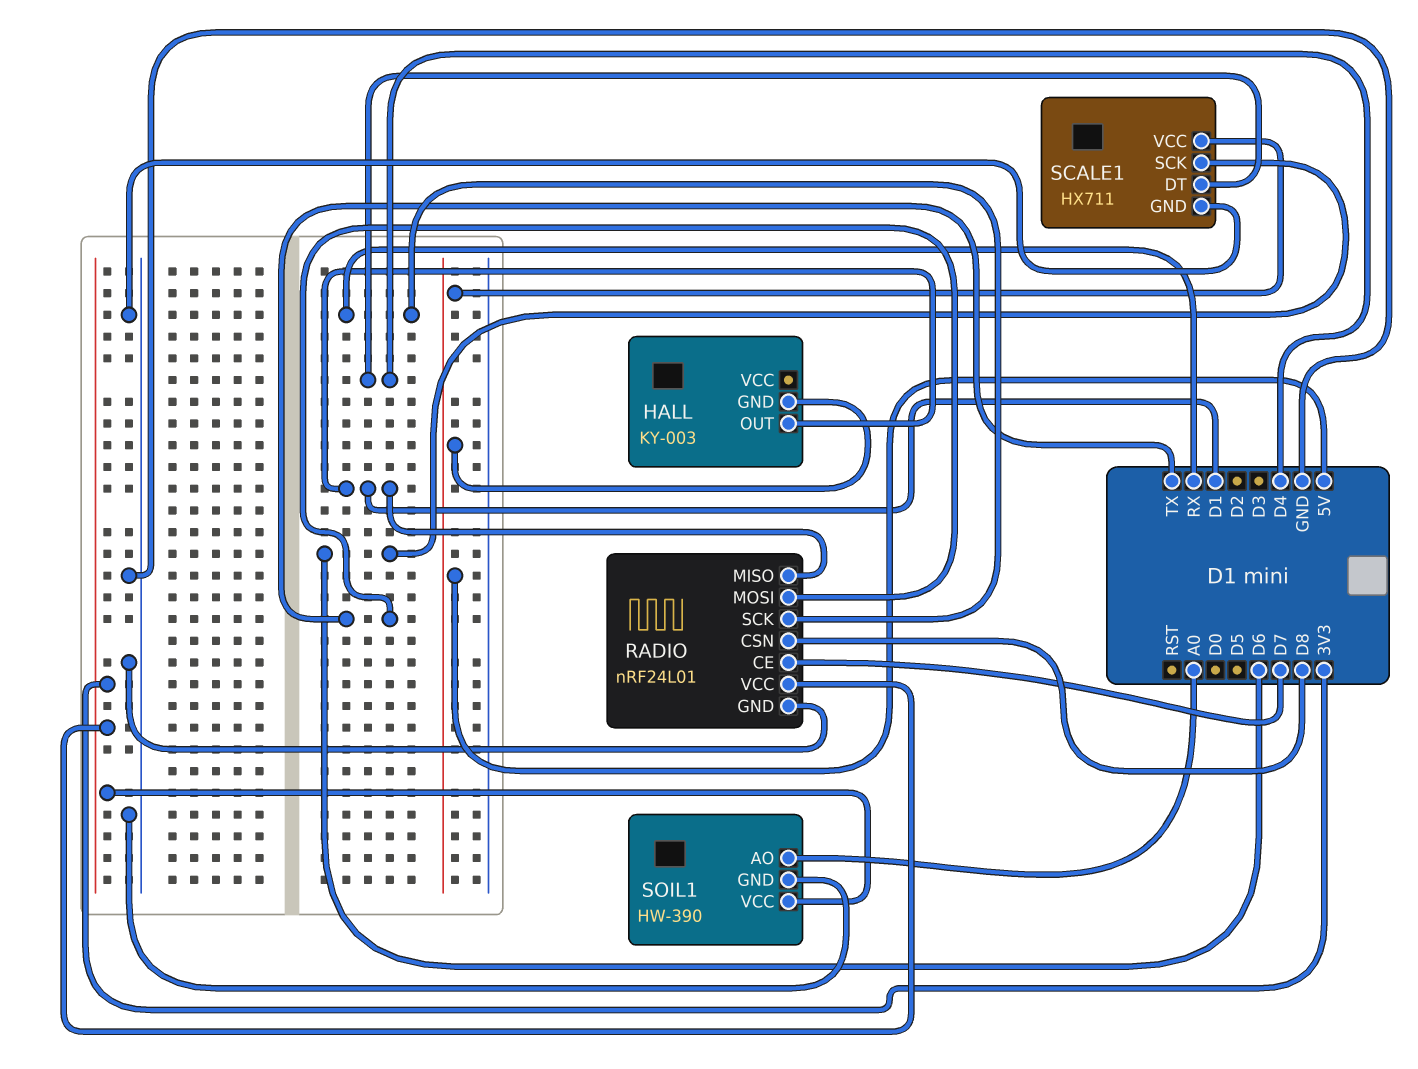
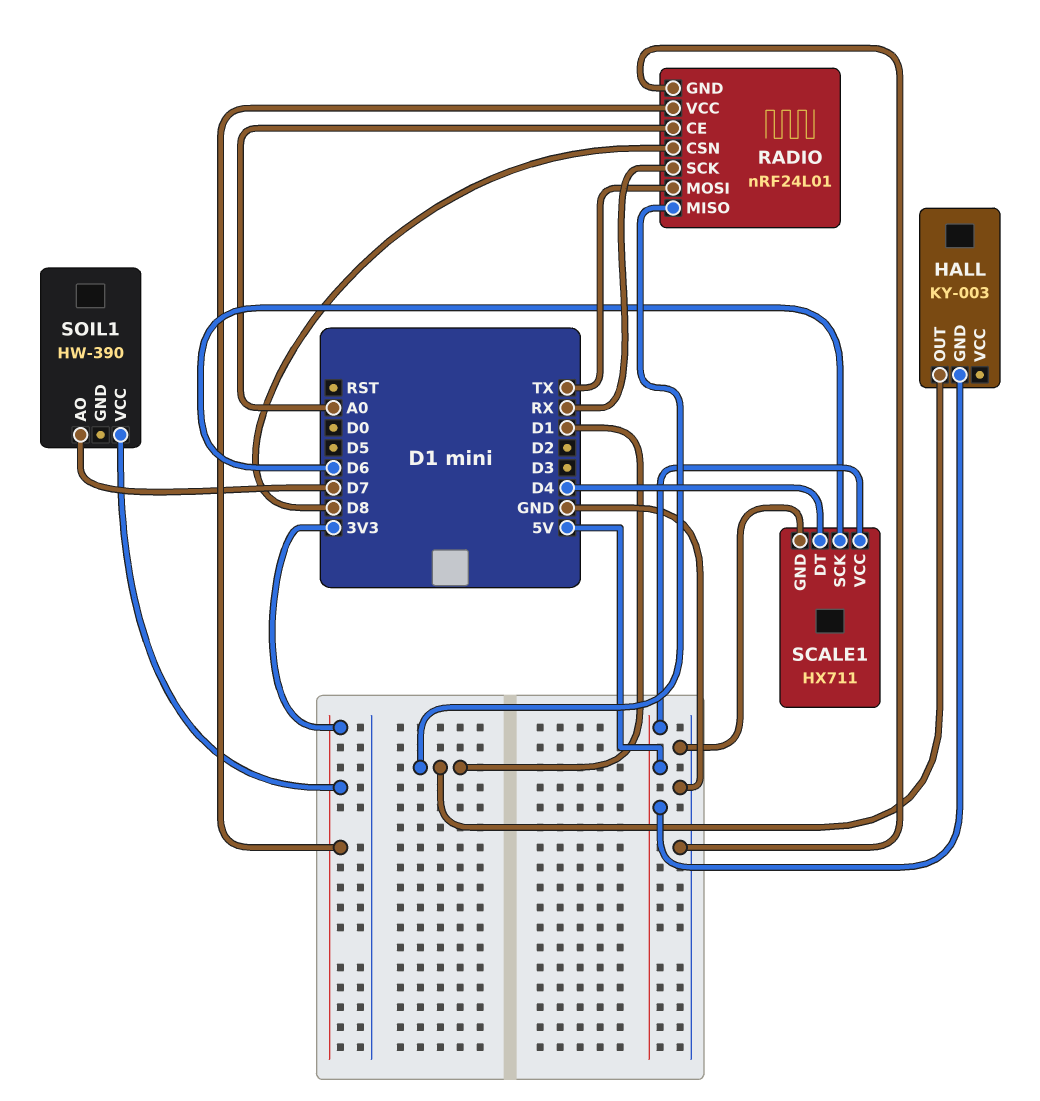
RADIO pin CE: D7 -> A0
SOIL1 pin AO: A0 -> D7
SOIL1 pin GND: GND -> none

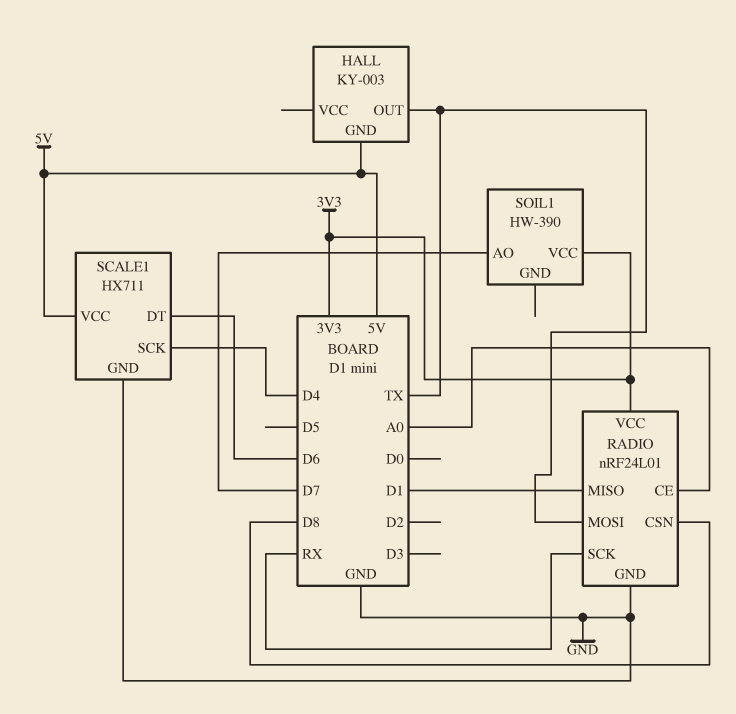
HALL pin OUT: D1 -> TX
SCALE1 pin DT: D4 -> D6
SCALE1 pin SCK: D6 -> D4

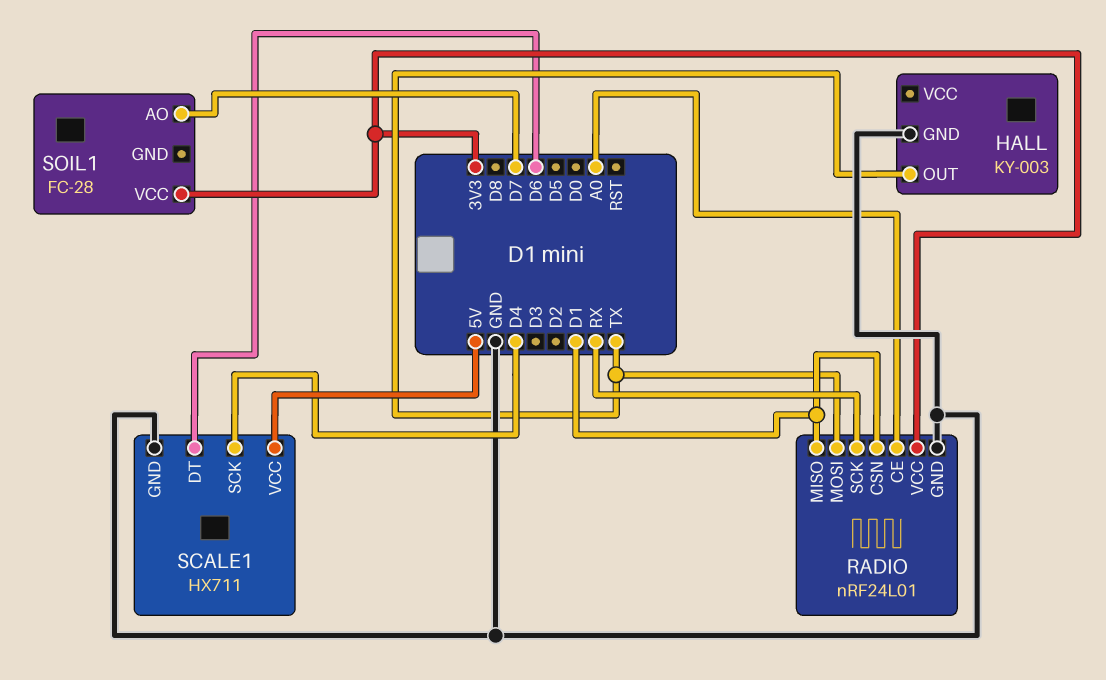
HALL pin GND: 5V -> GND
RADIO pin CSN: D8 -> D1
SOIL1: HW-390 -> FC-28

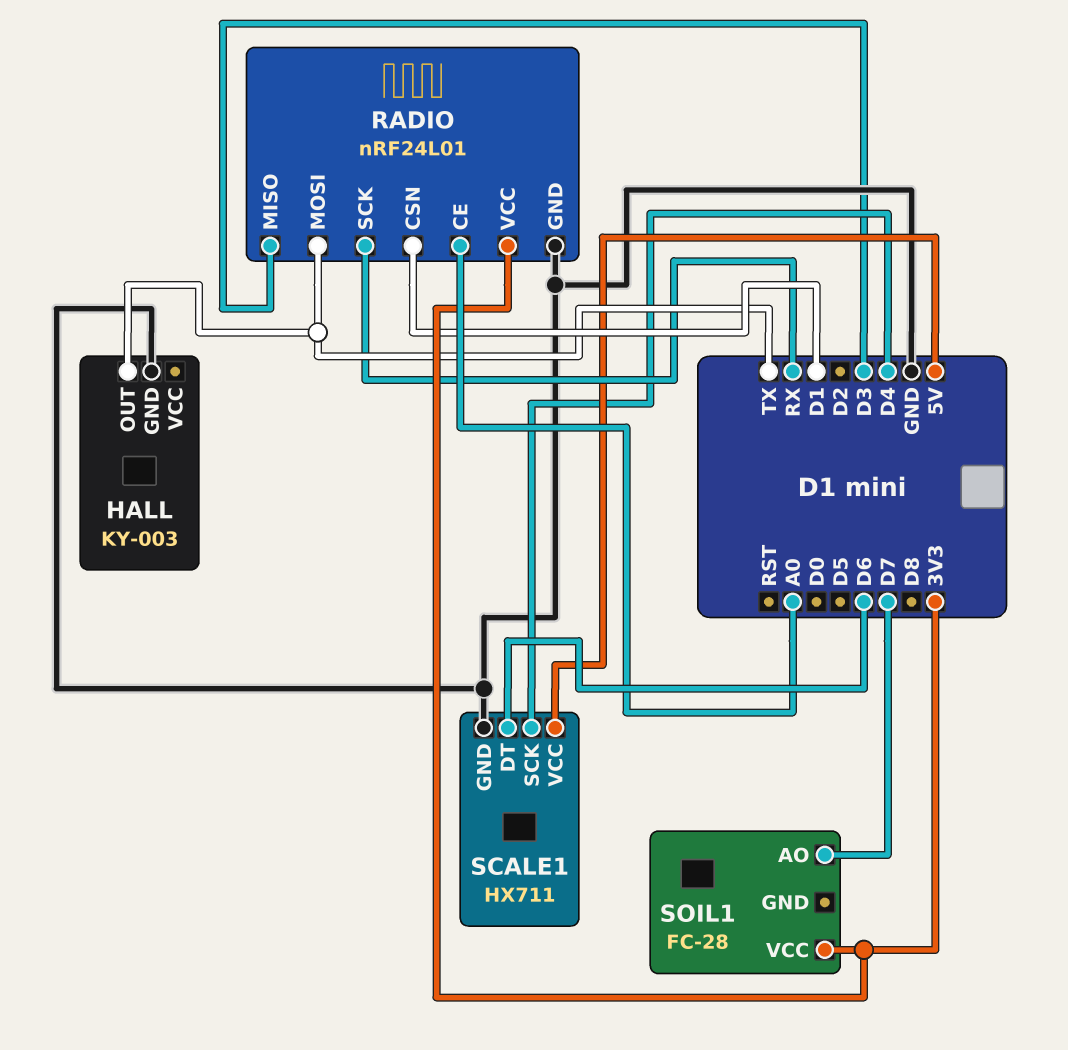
RADIO pin MISO: D1 -> D3

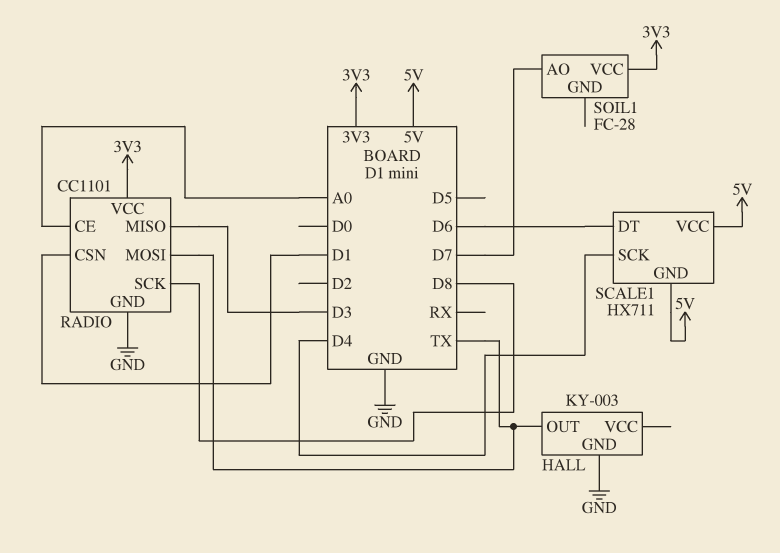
RADIO: nRF24L01 -> CC1101
RADIO pin SCK: RX -> D8
SCALE1 pin GND: GND -> 5V

